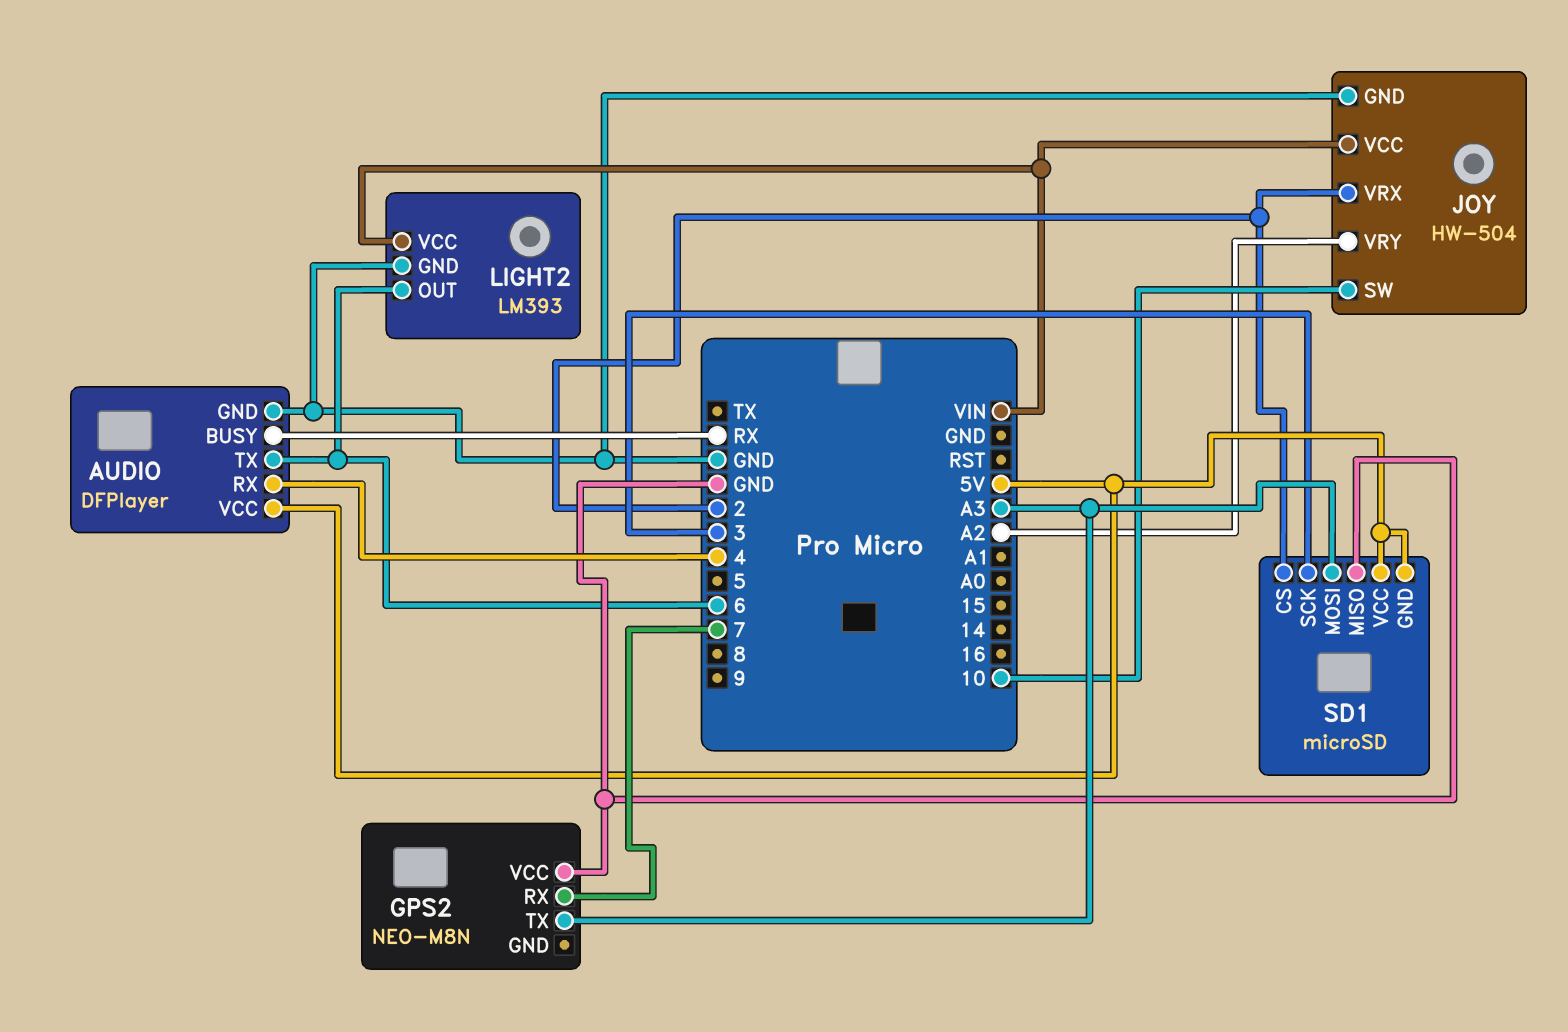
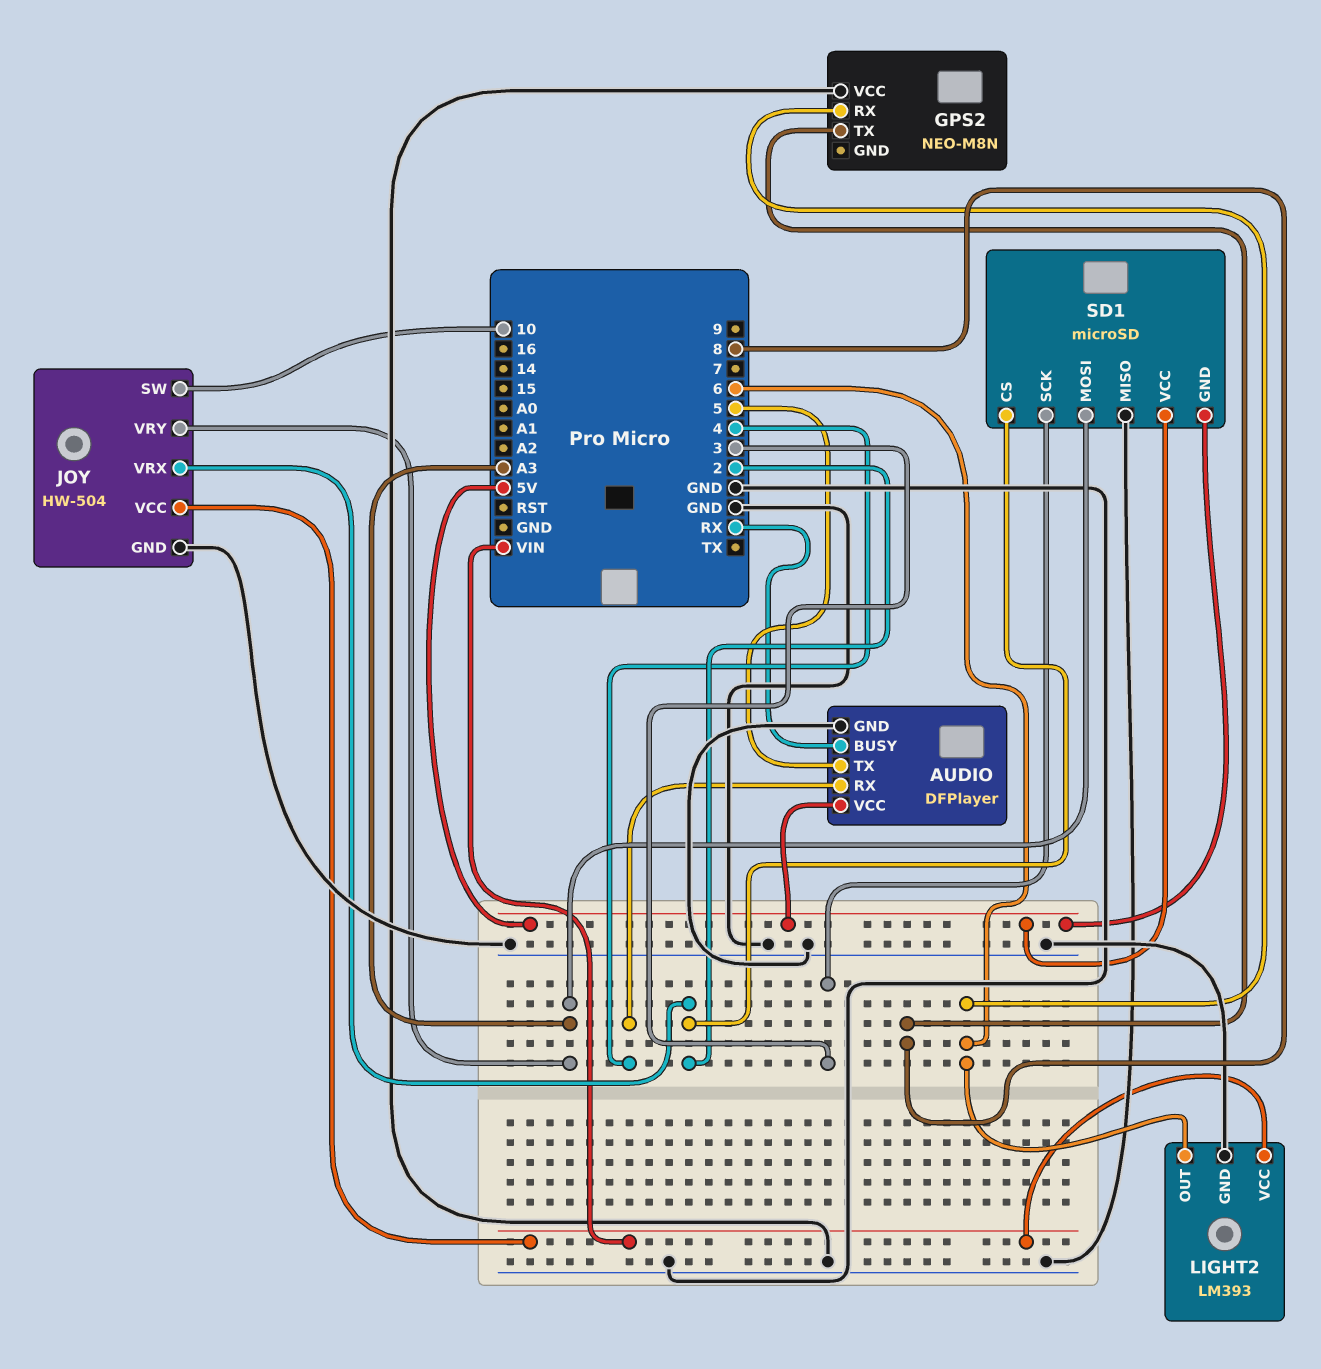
AUDIO pin TX: 6 -> 5
GPS2 pin RX: 7 -> 6
GPS2 pin TX: A3 -> 8
JOY pin VRY: A2 -> A3

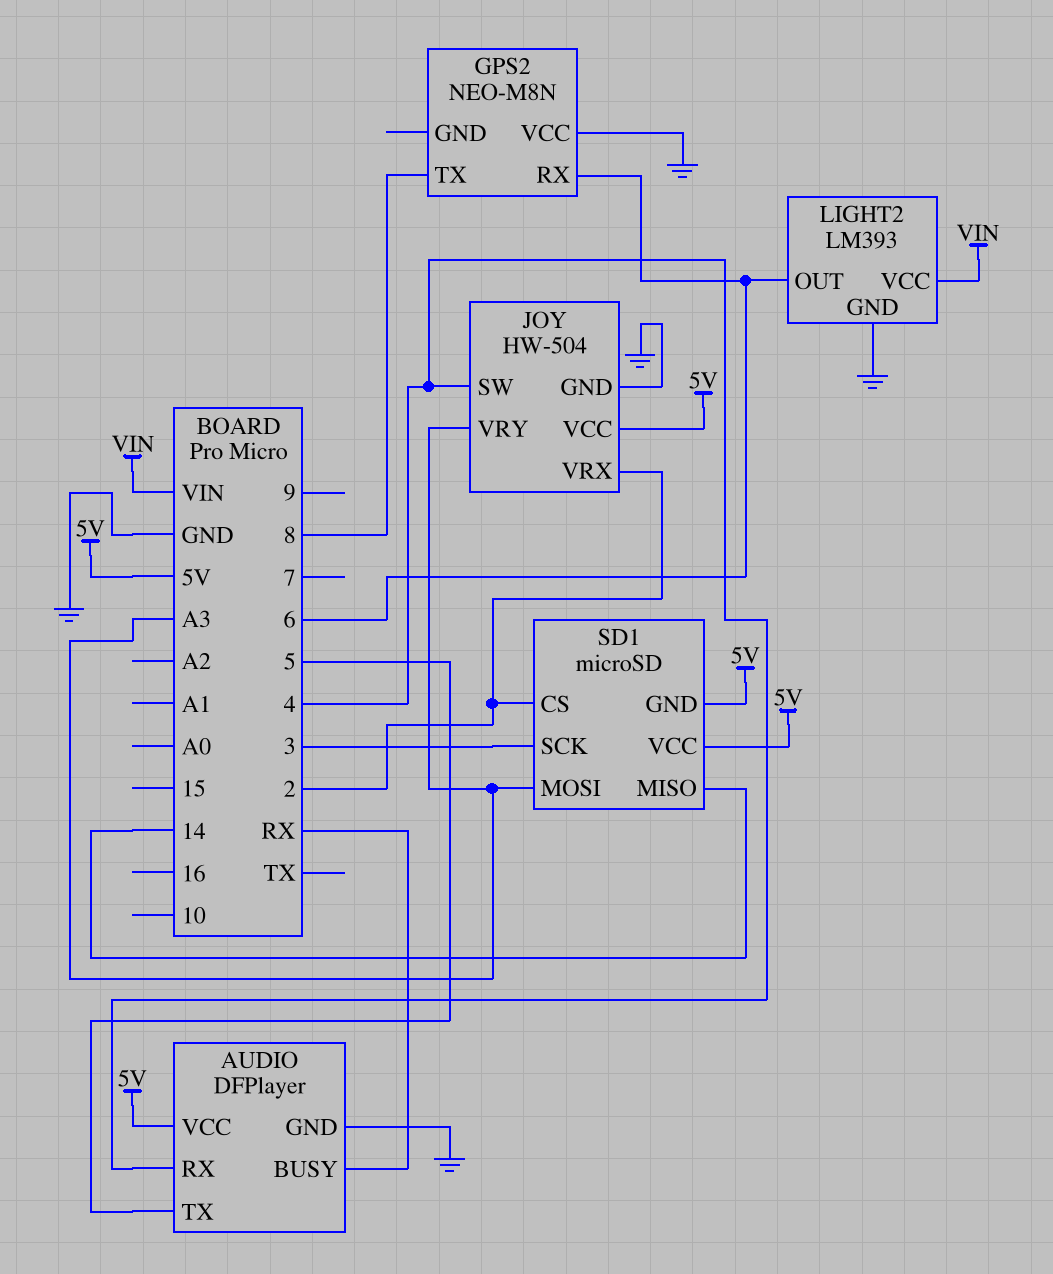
JOY pin SW: 10 -> 4
JOY pin VCC: VIN -> 5V
SD1 pin MISO: GND -> 14

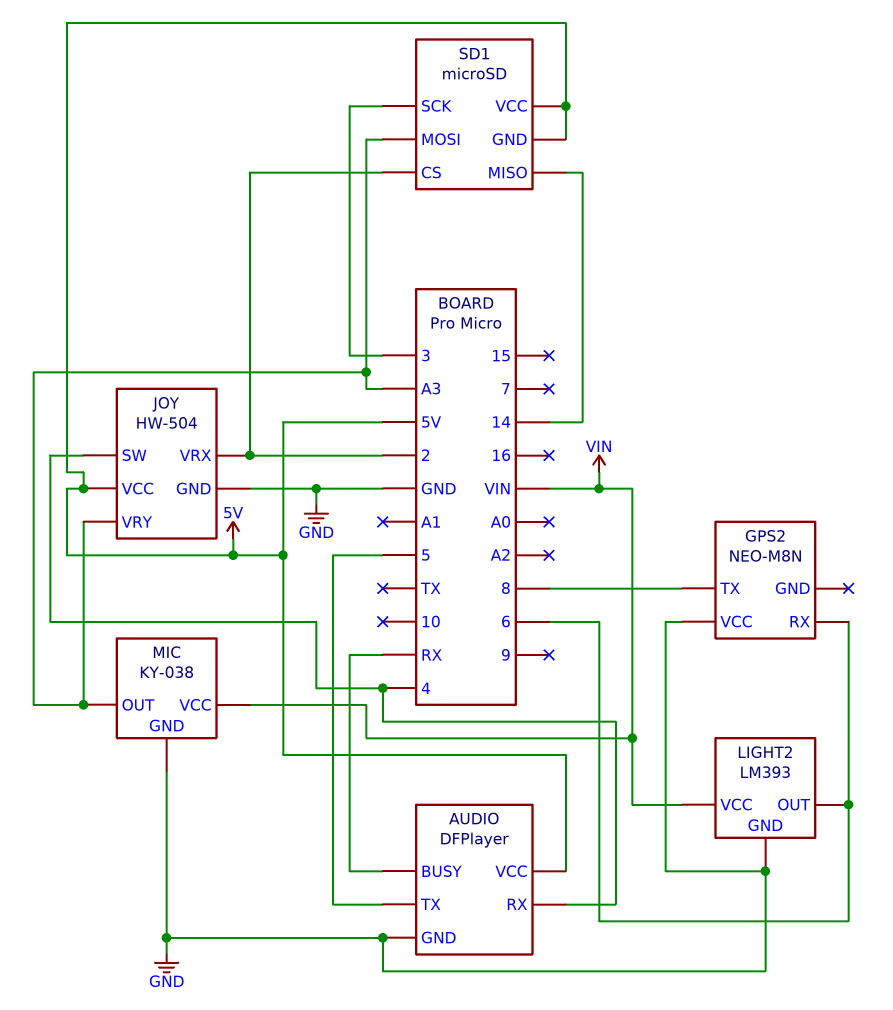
MIC: none -> KY-038
MIC pin GND: none -> GND
MIC pin OUT: none -> A3
MIC pin VCC: none -> VIN

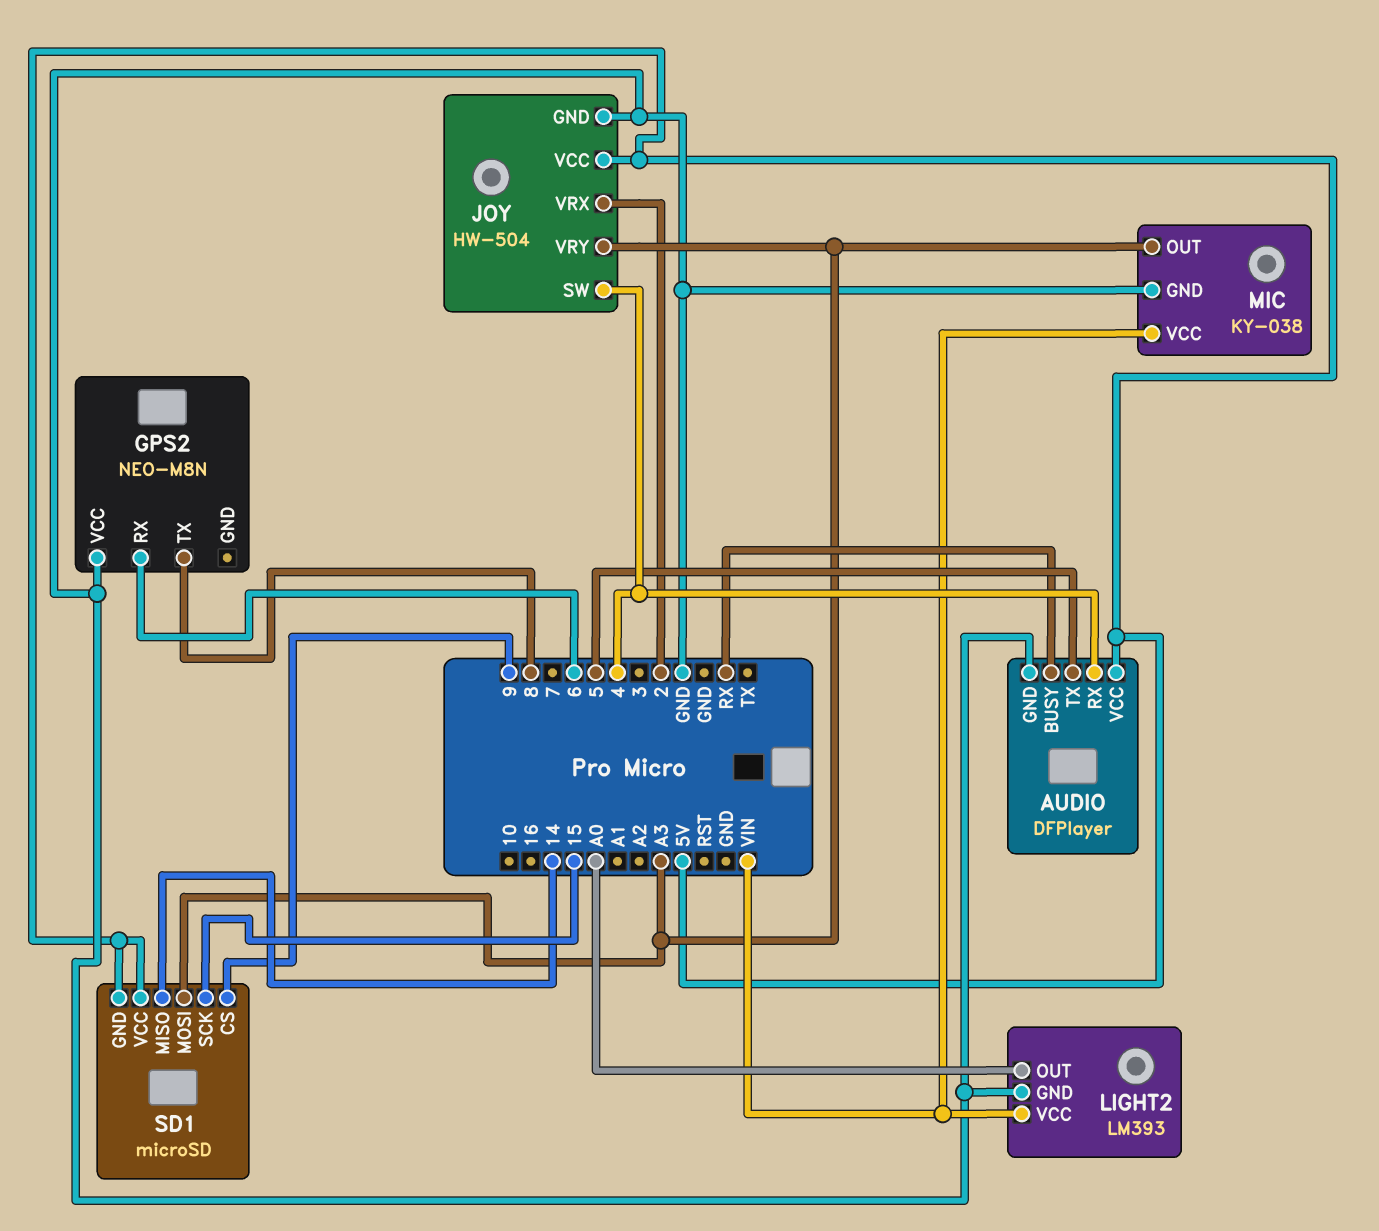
LIGHT2 pin OUT: 6 -> A0
SD1 pin CS: 2 -> 9
SD1 pin SCK: 3 -> 15

